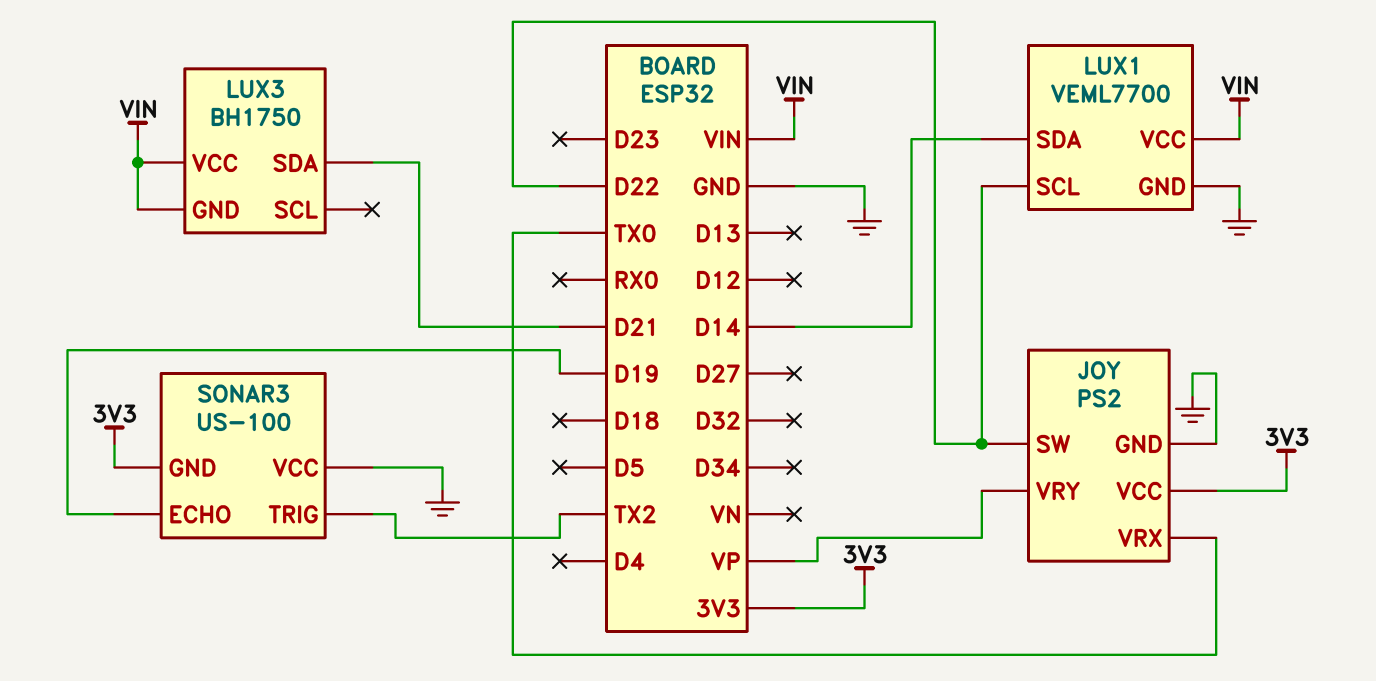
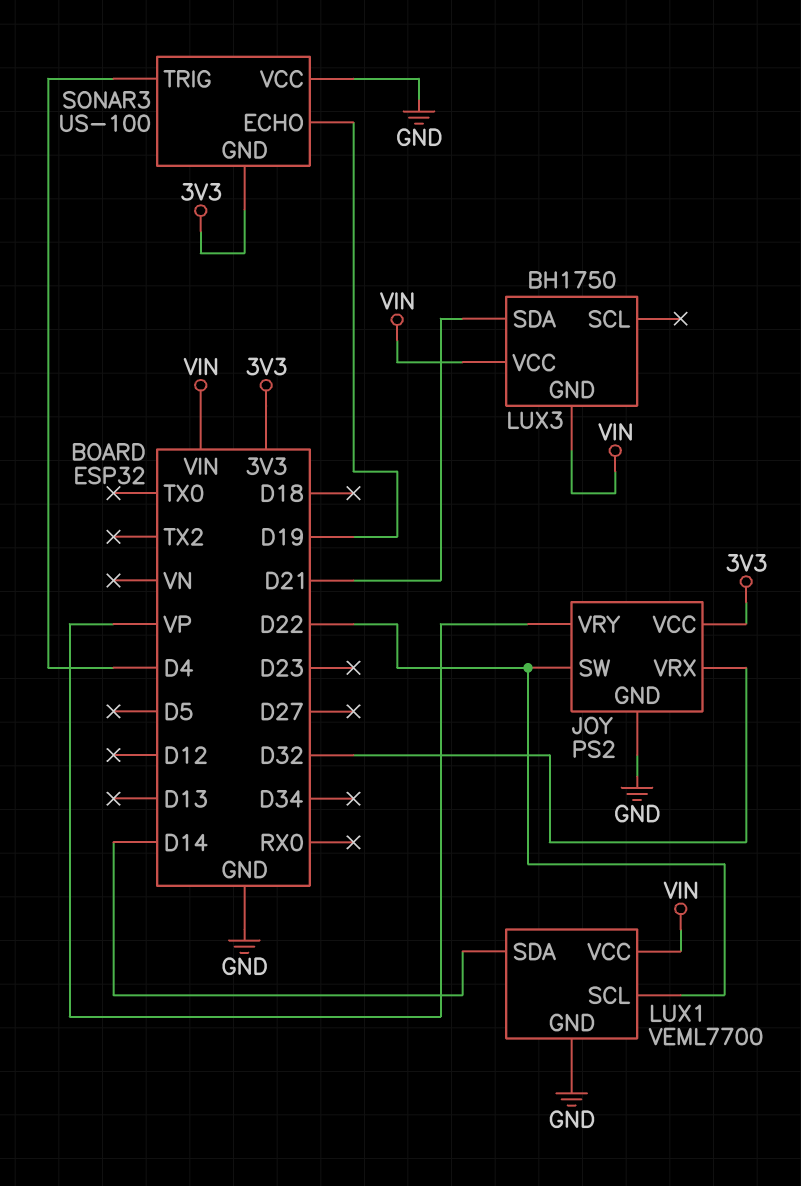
JOY pin VRX: TX0 -> D32
SONAR3 pin TRIG: TX2 -> D4

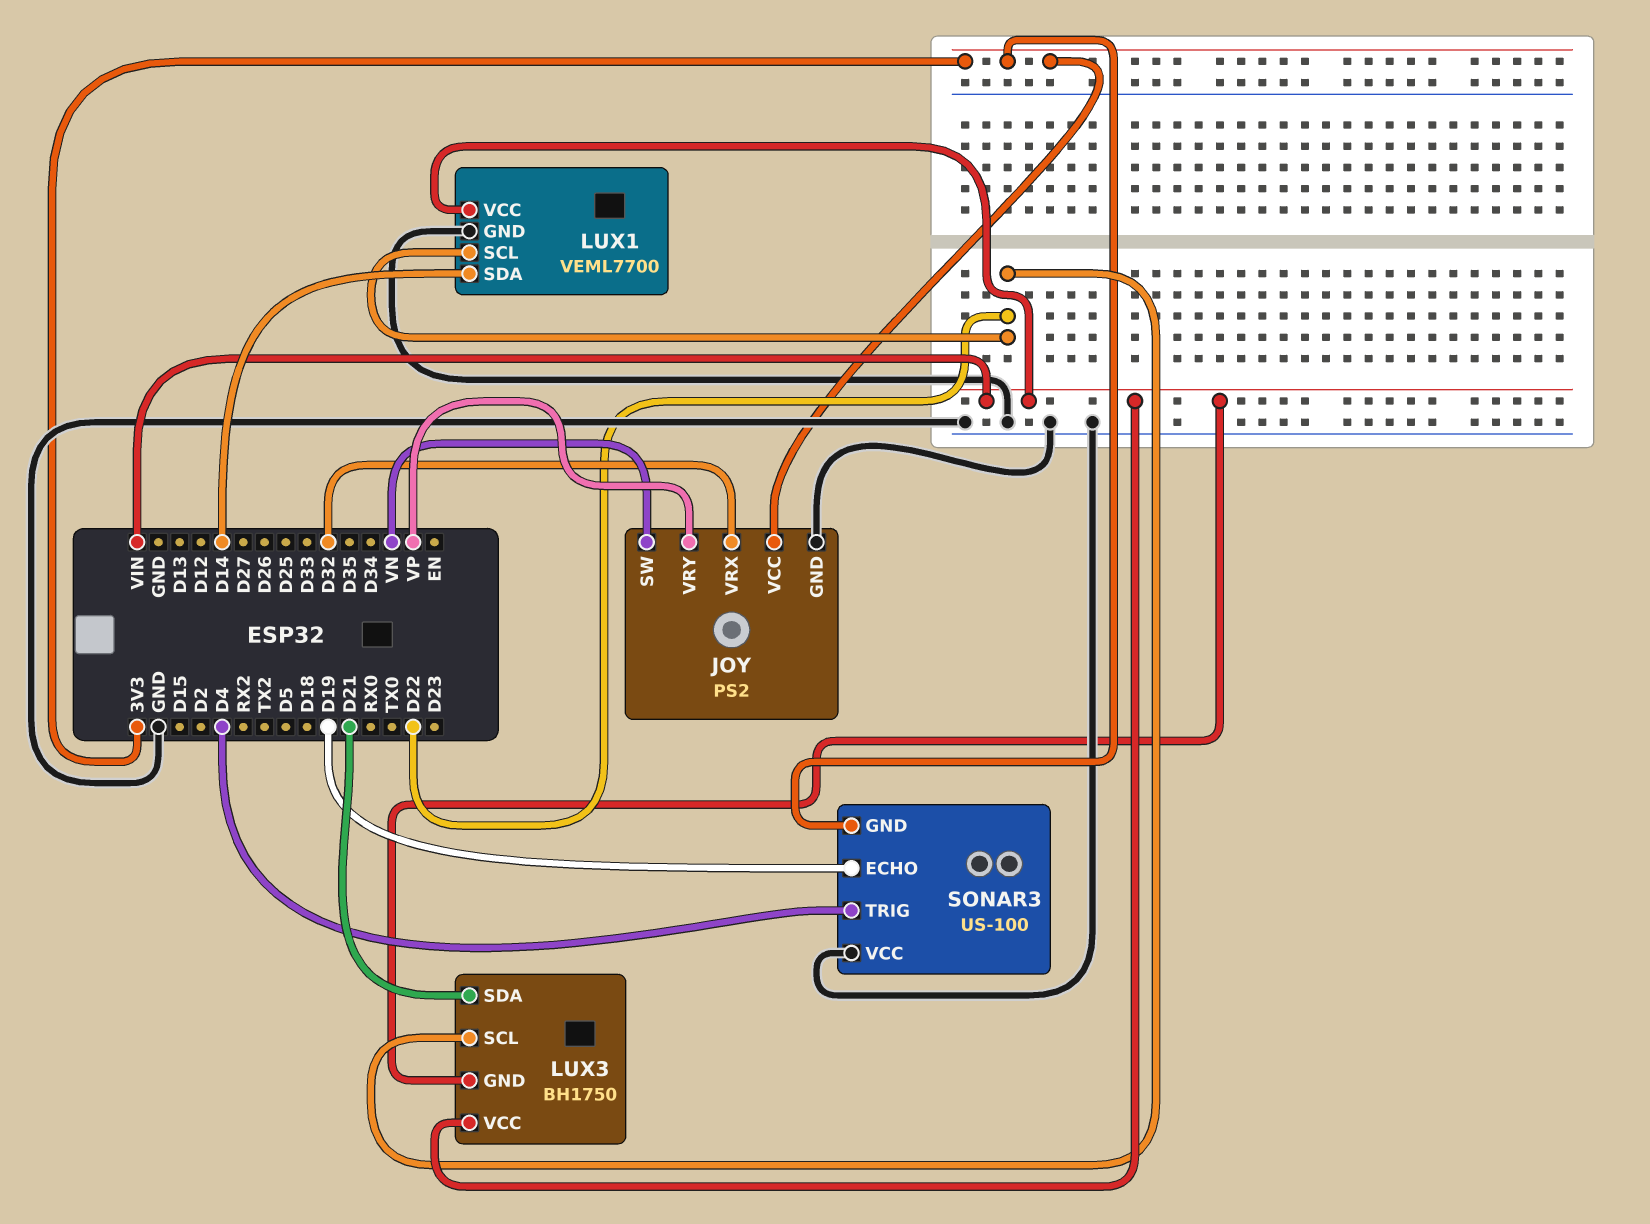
JOY pin SW: D22 -> VN
LUX3 pin SCL: none -> D22

